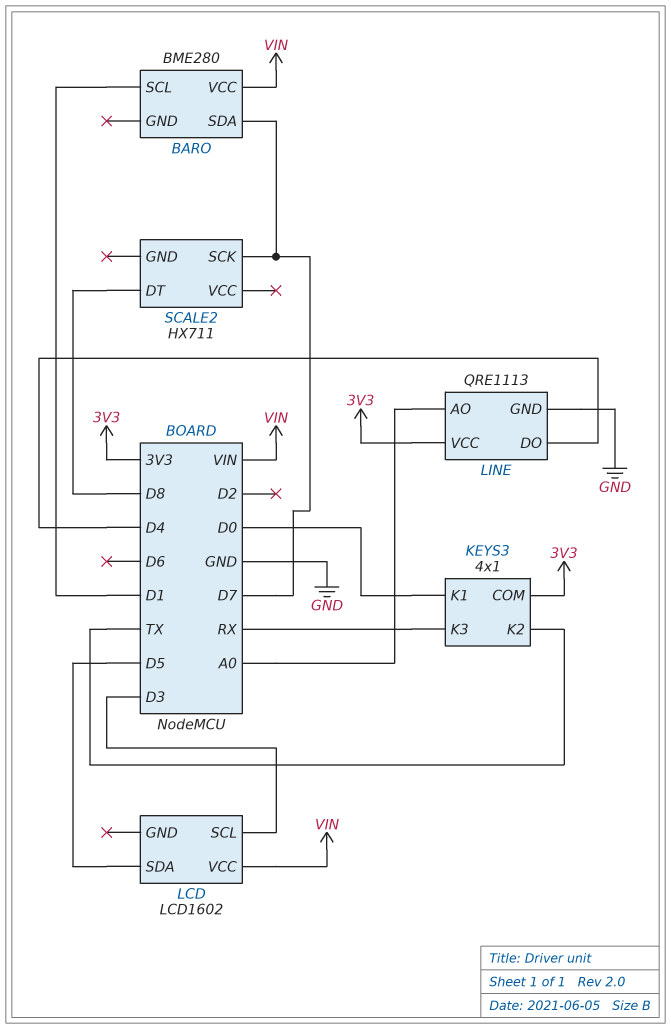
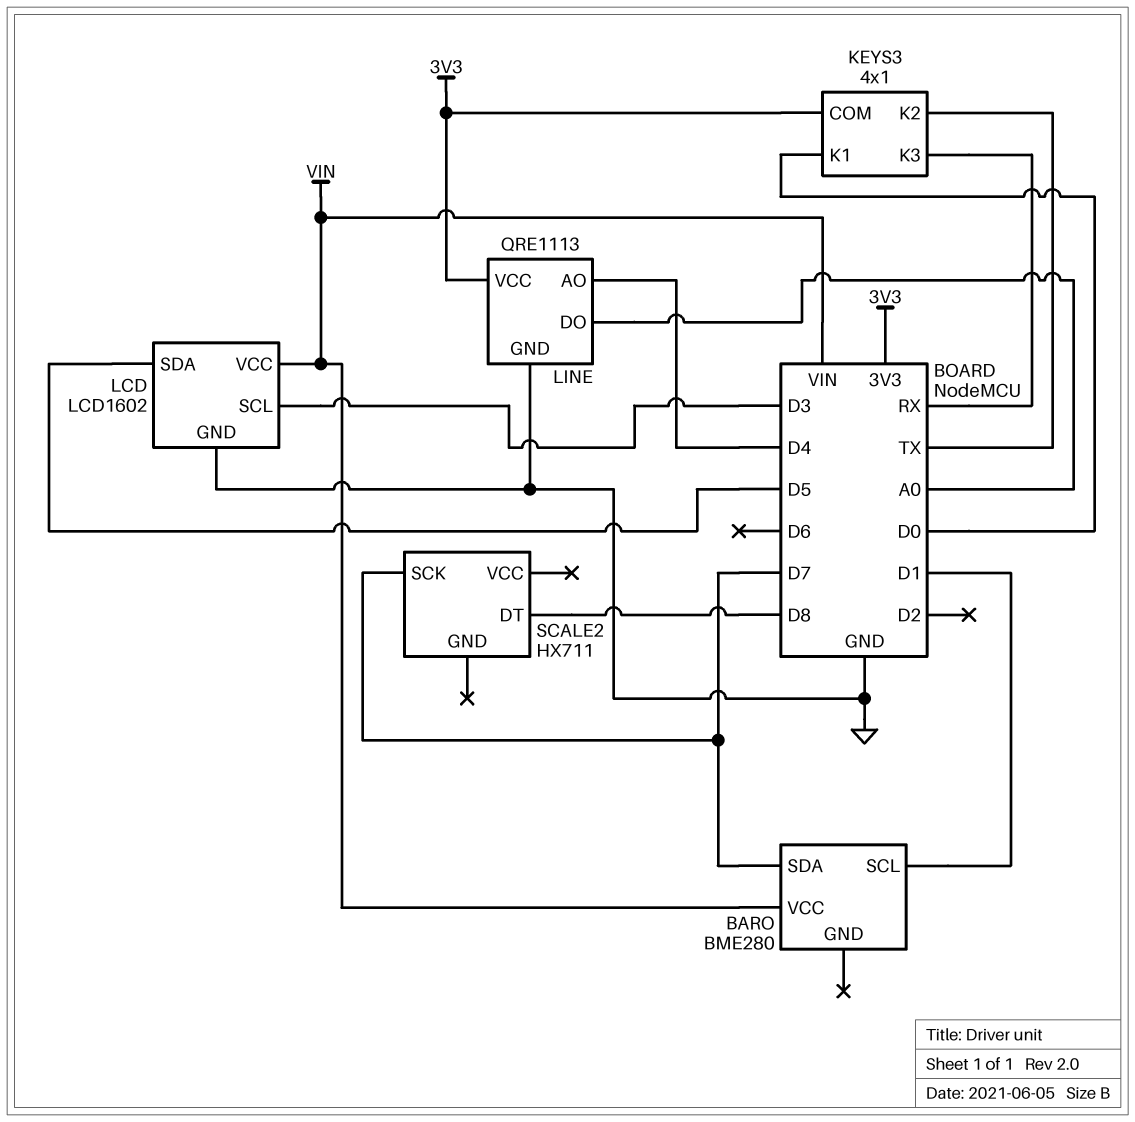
LCD pin GND: none -> GND
LINE pin AO: A0 -> D4
LINE pin DO: D4 -> A0

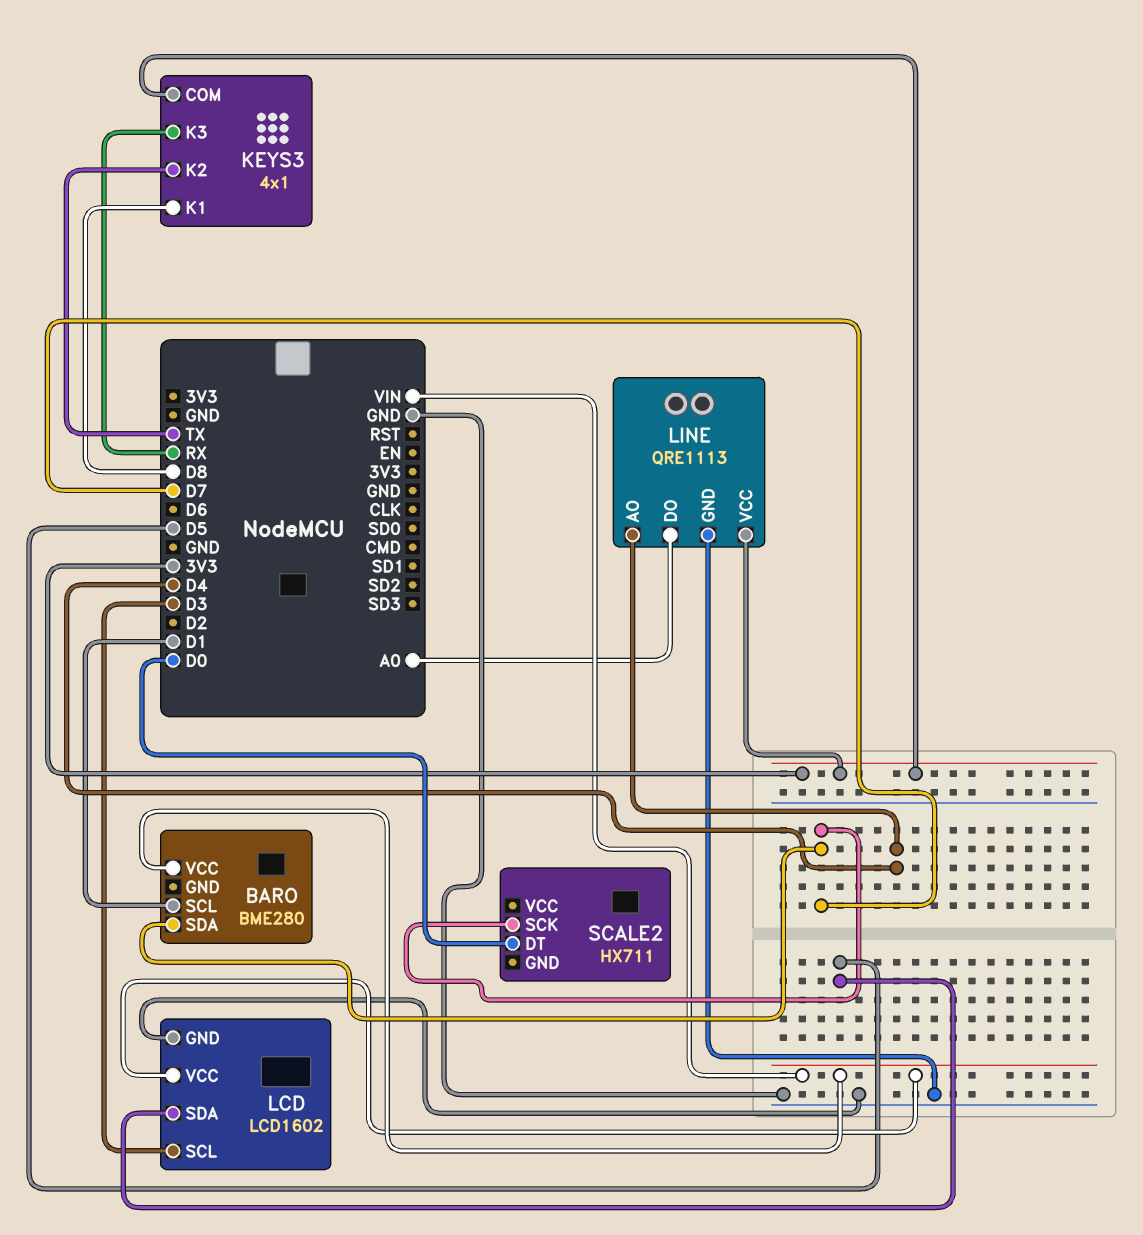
KEYS3 pin K1: D0 -> D8
SCALE2 pin DT: D8 -> D0

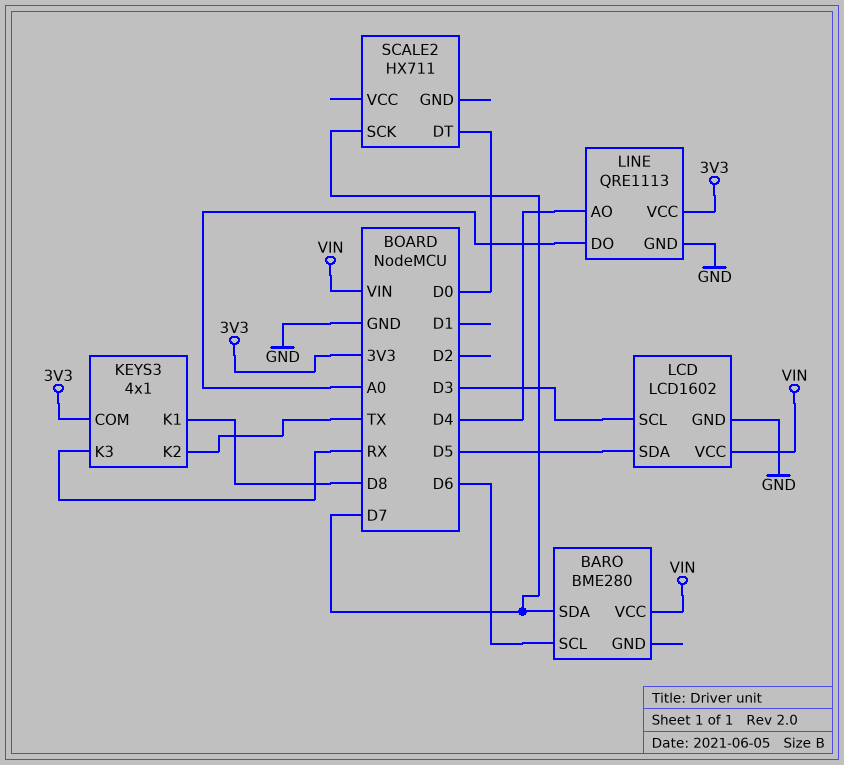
BARO pin SCL: D1 -> D6

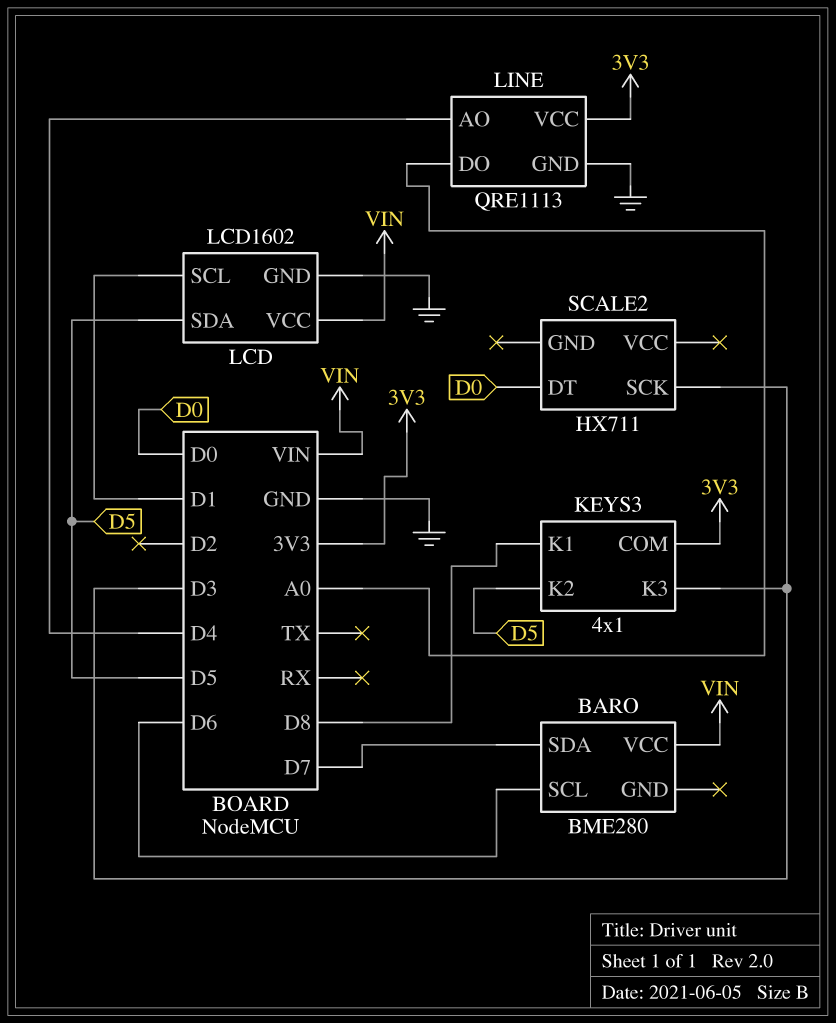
KEYS3 pin K2: TX -> D5
KEYS3 pin K3: RX -> D3
LCD pin SCL: D3 -> D1
SCALE2 pin SCK: D7 -> D3

